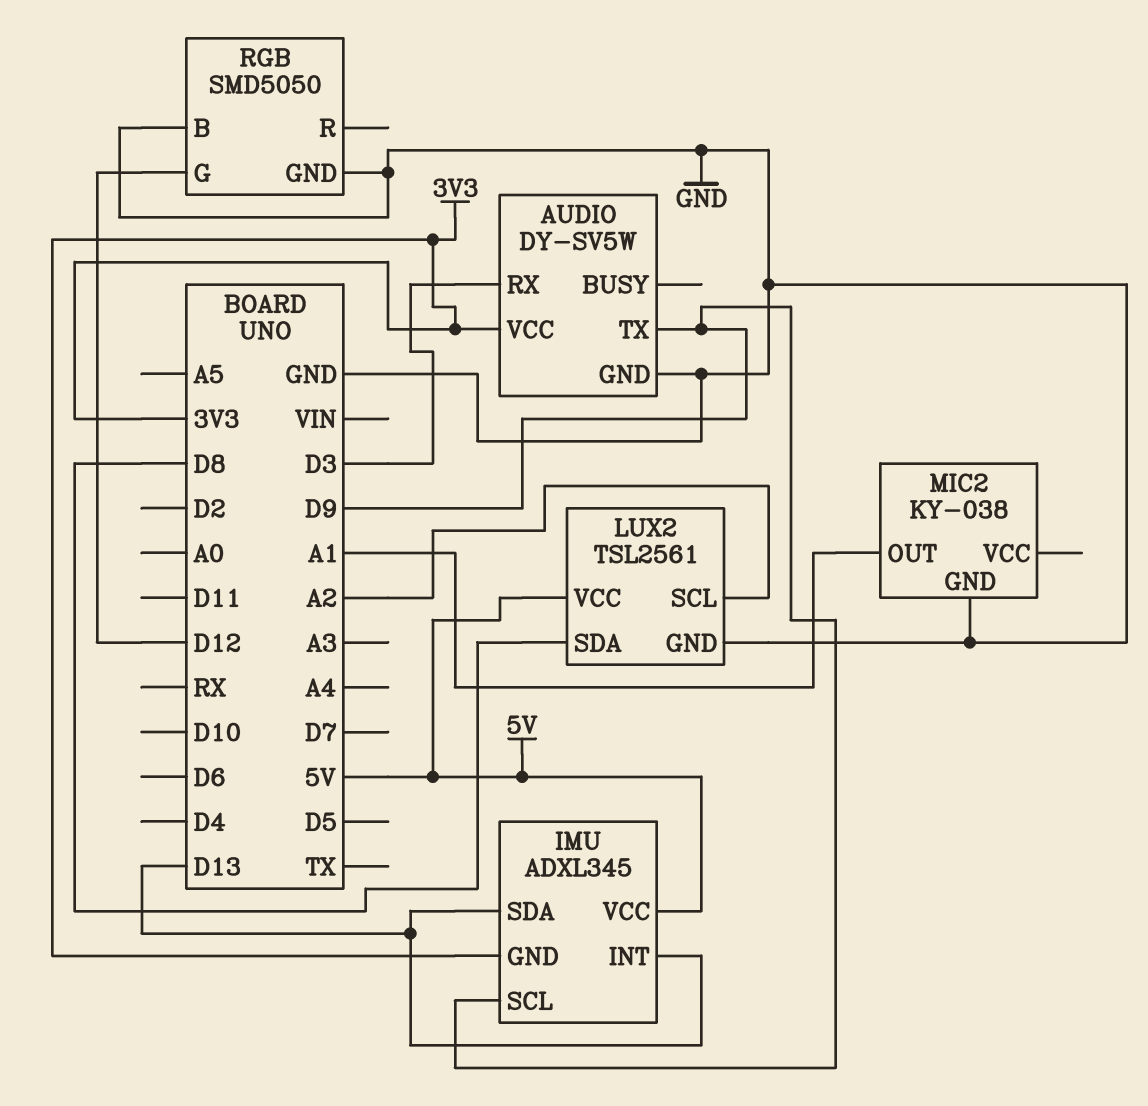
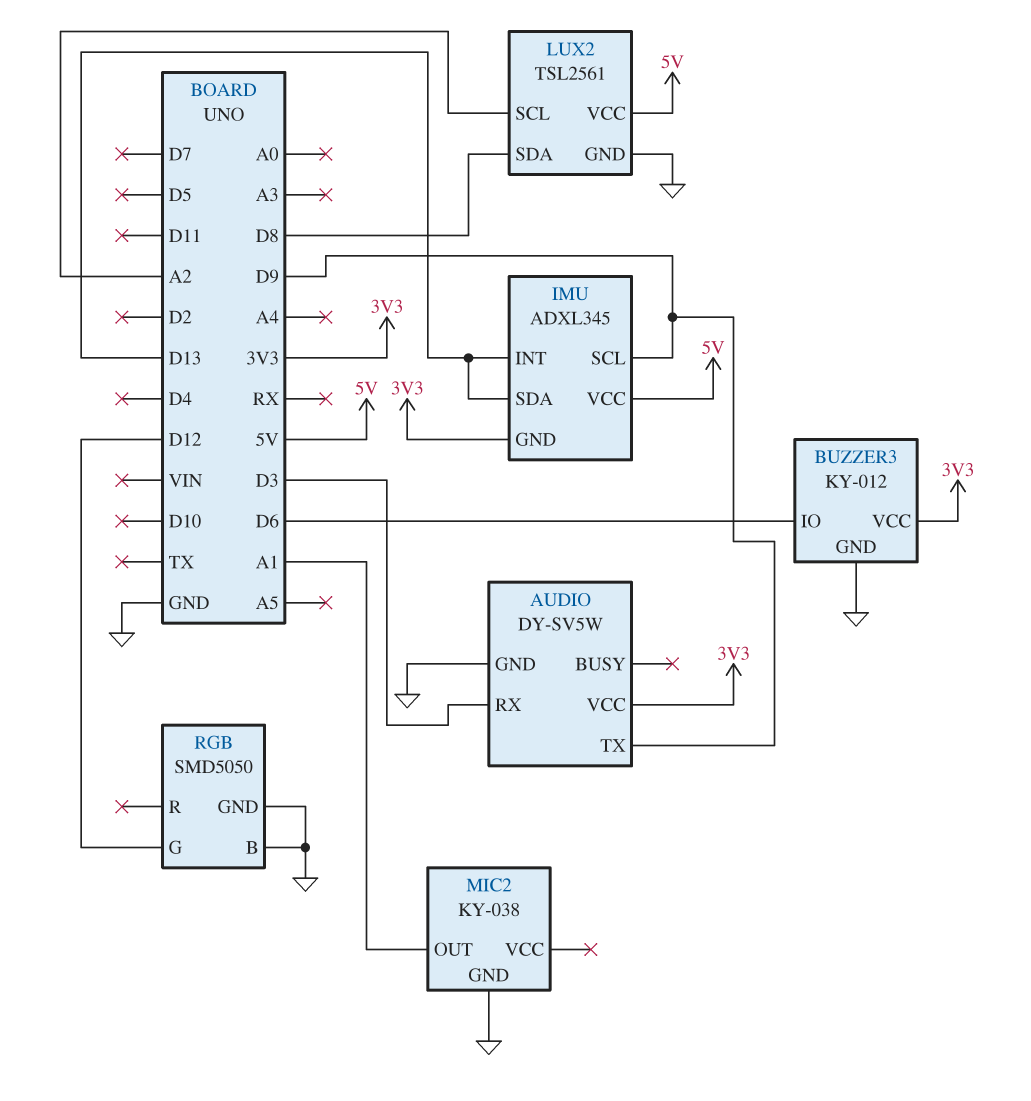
BUZZER3: none -> KY-012
BUZZER3 pin GND: none -> GND
BUZZER3 pin IO: none -> D6
BUZZER3 pin VCC: none -> 3V3

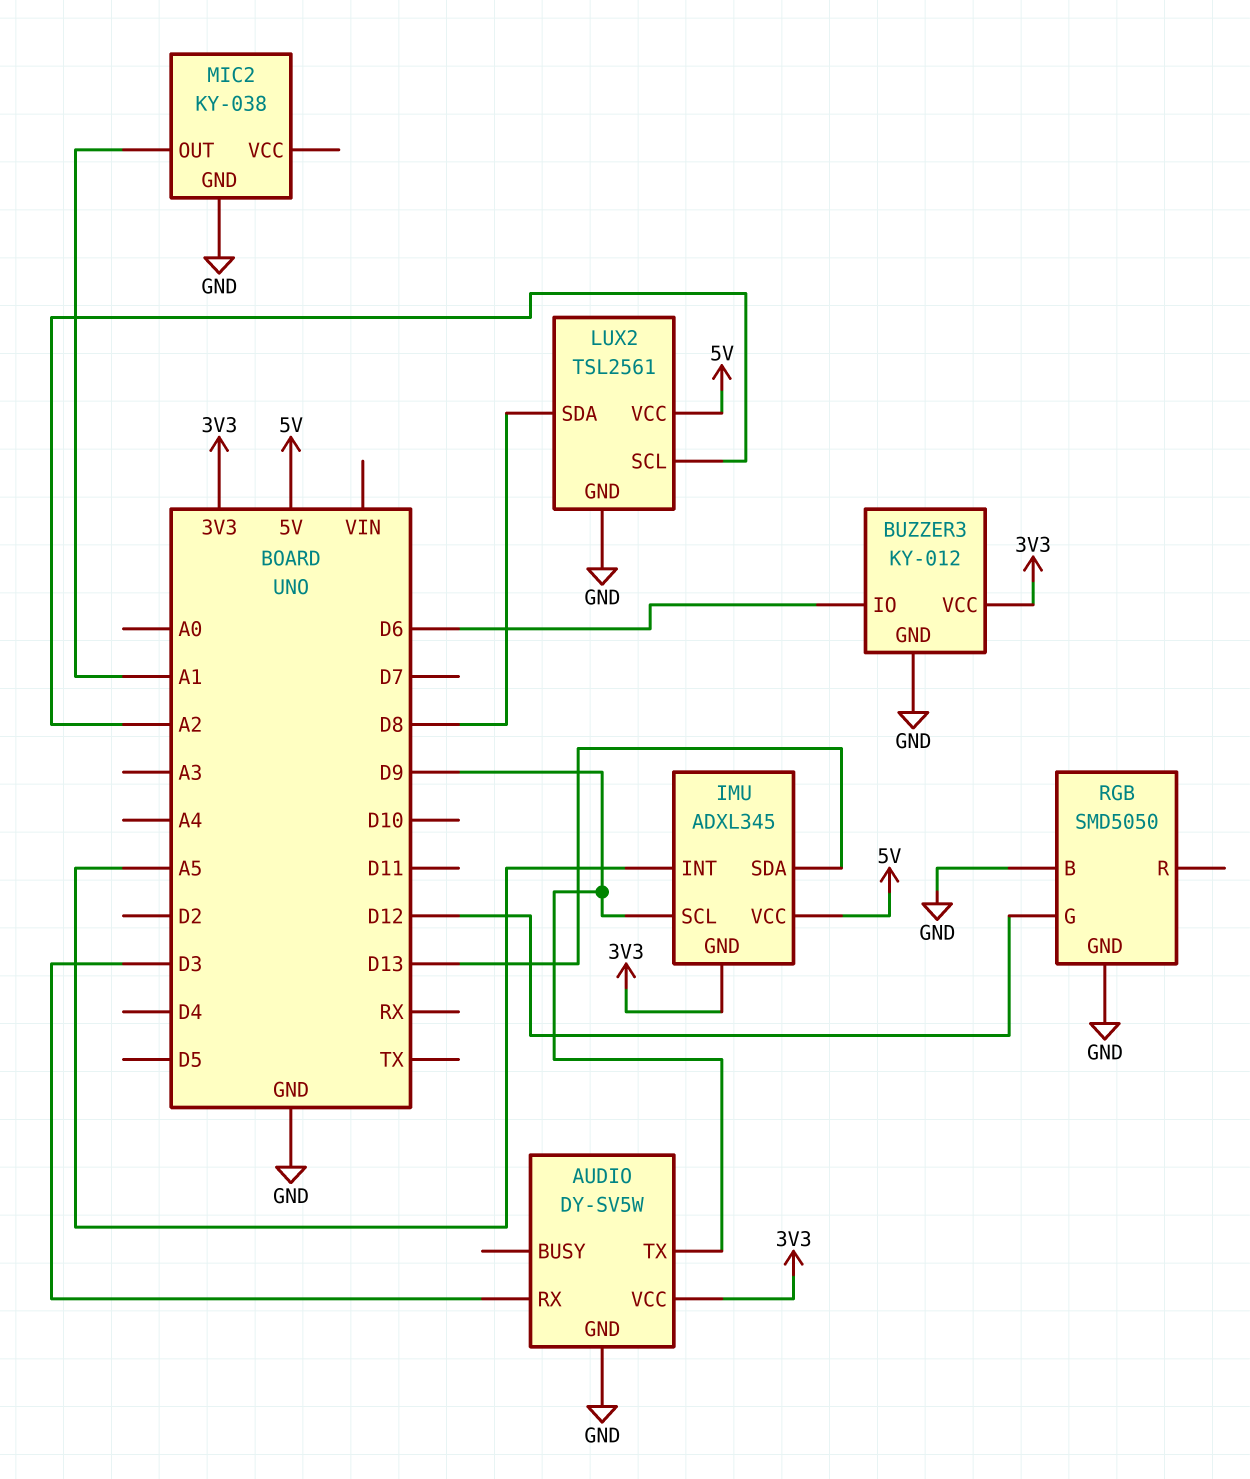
IMU pin INT: D13 -> A5

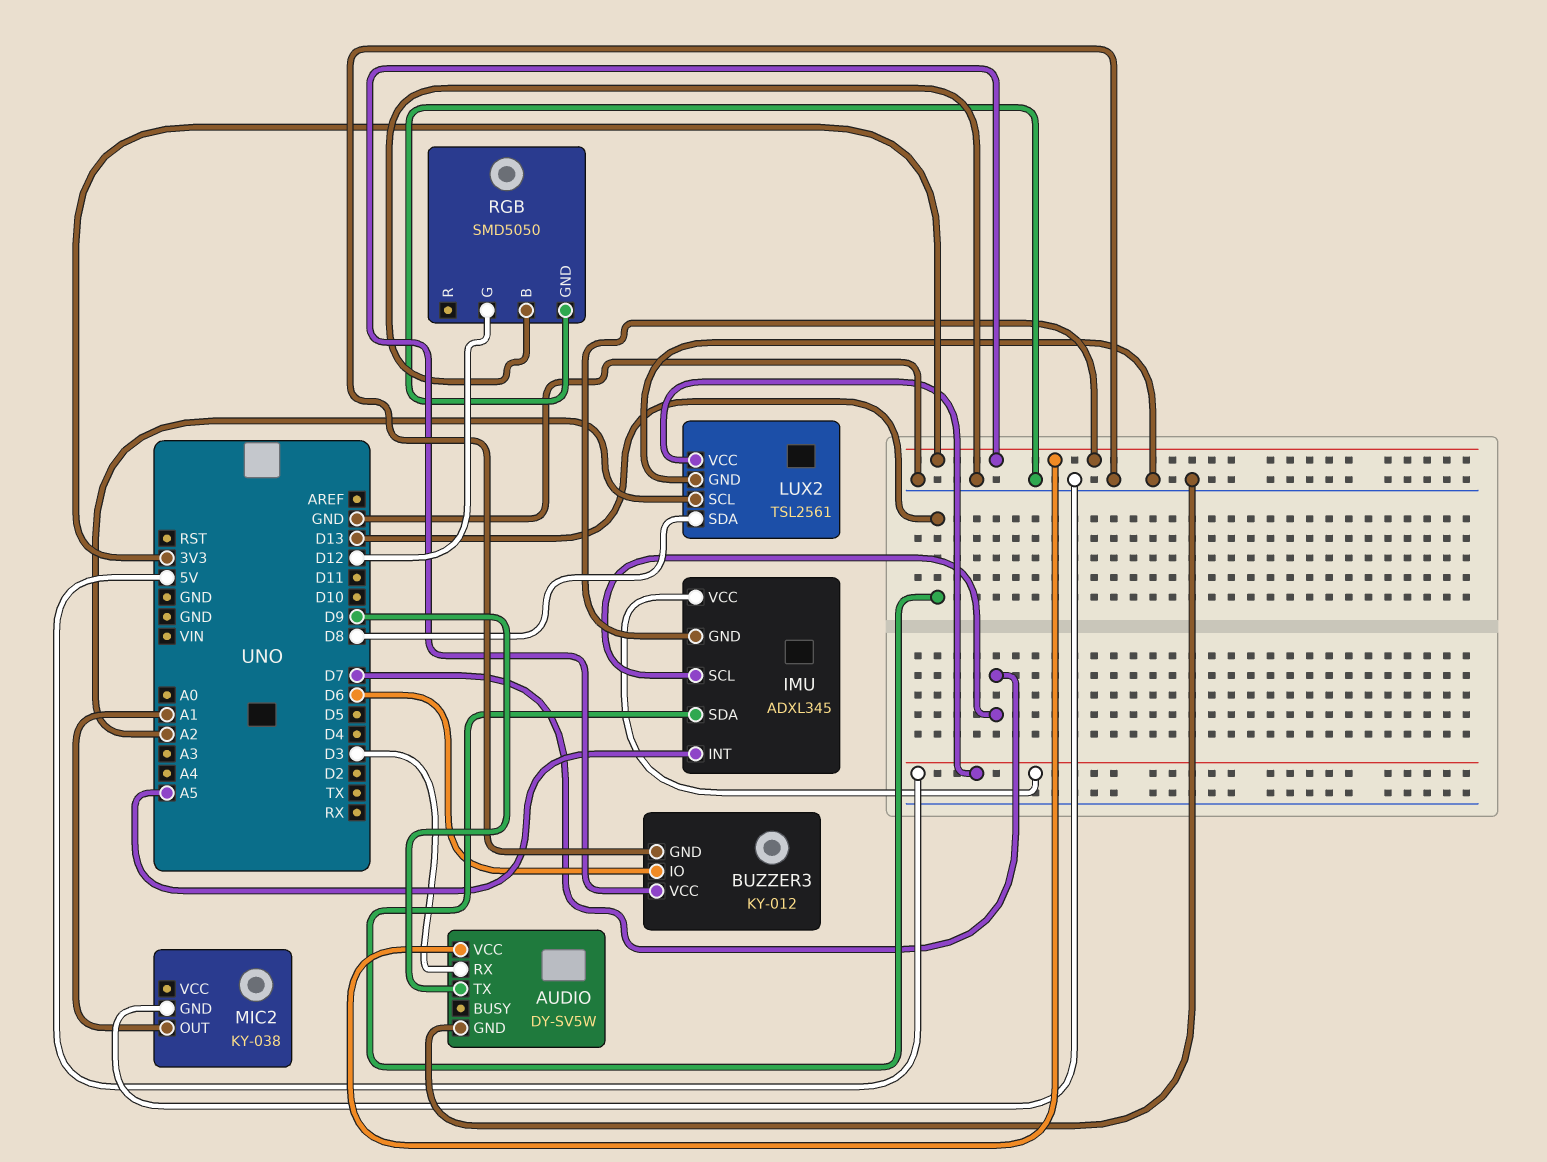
IMU pin SCL: D9 -> D7

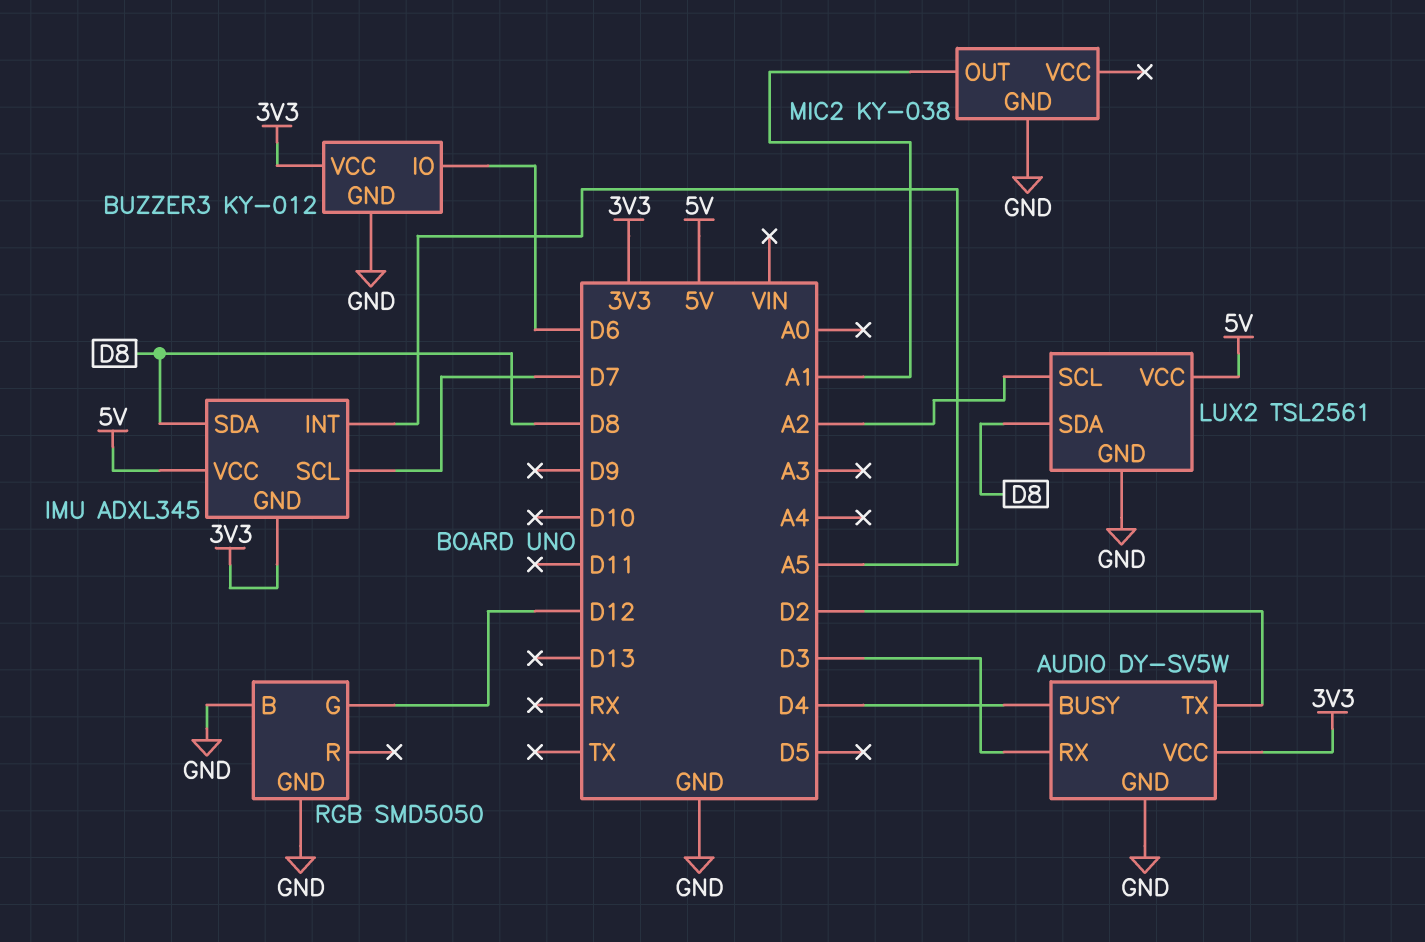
AUDIO pin BUSY: none -> D4
AUDIO pin TX: D9 -> D2
IMU pin SDA: D13 -> D8

